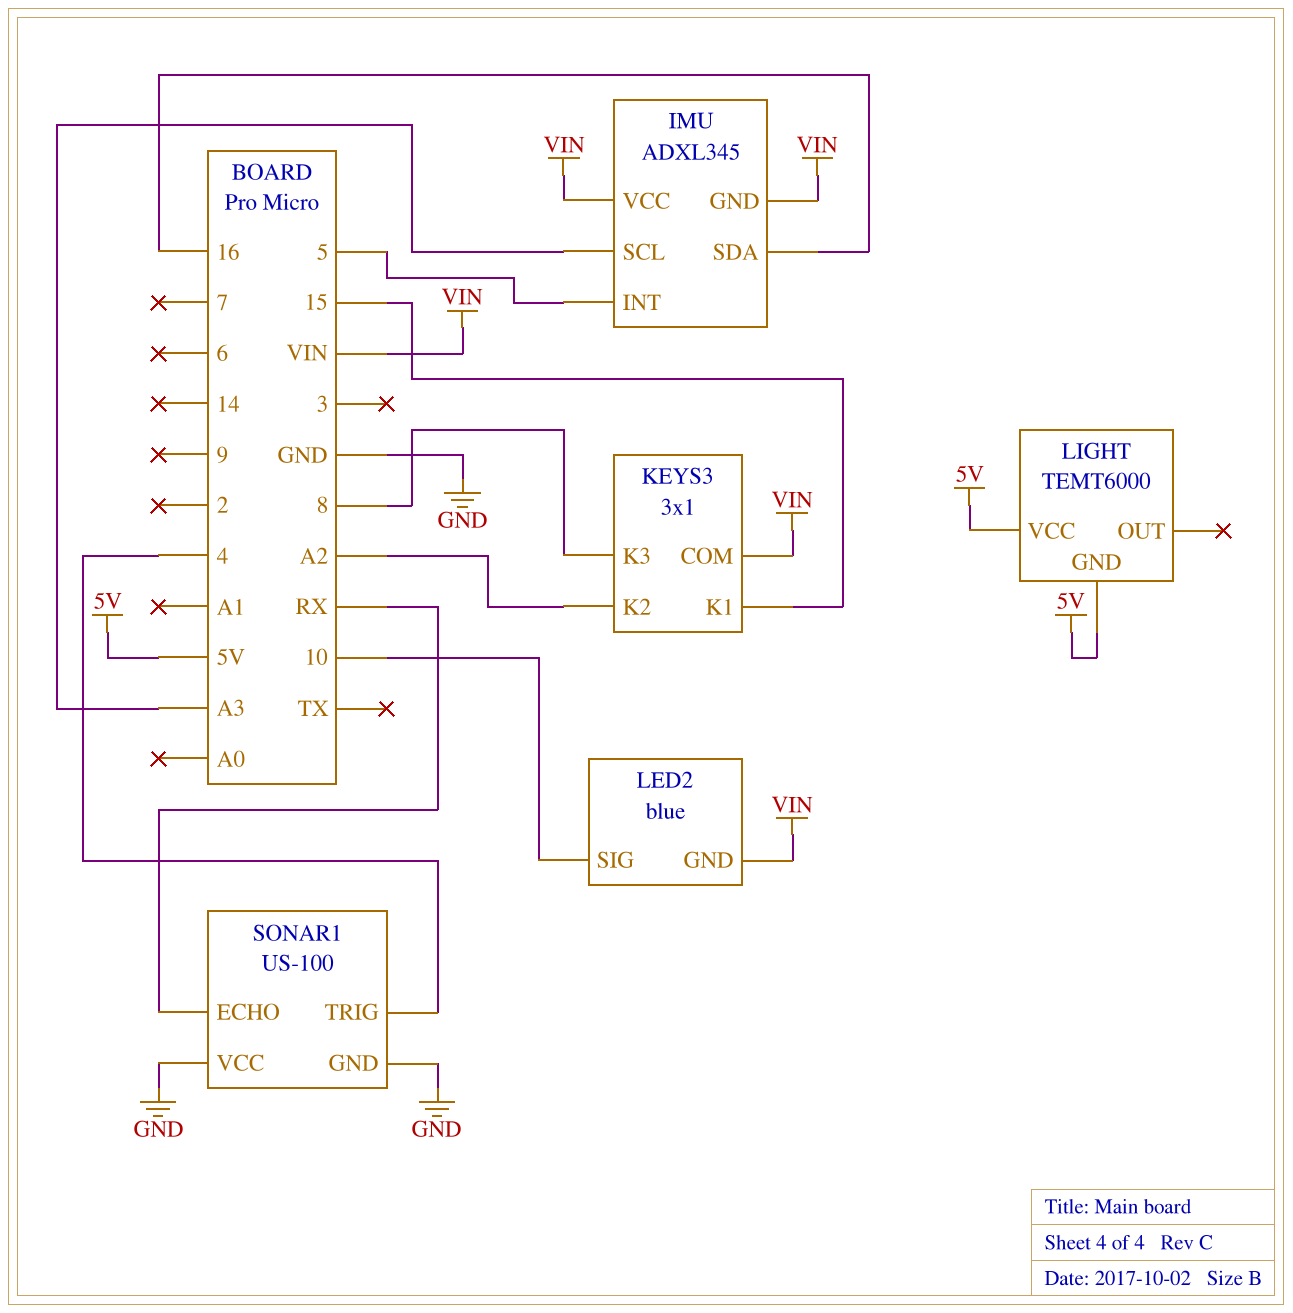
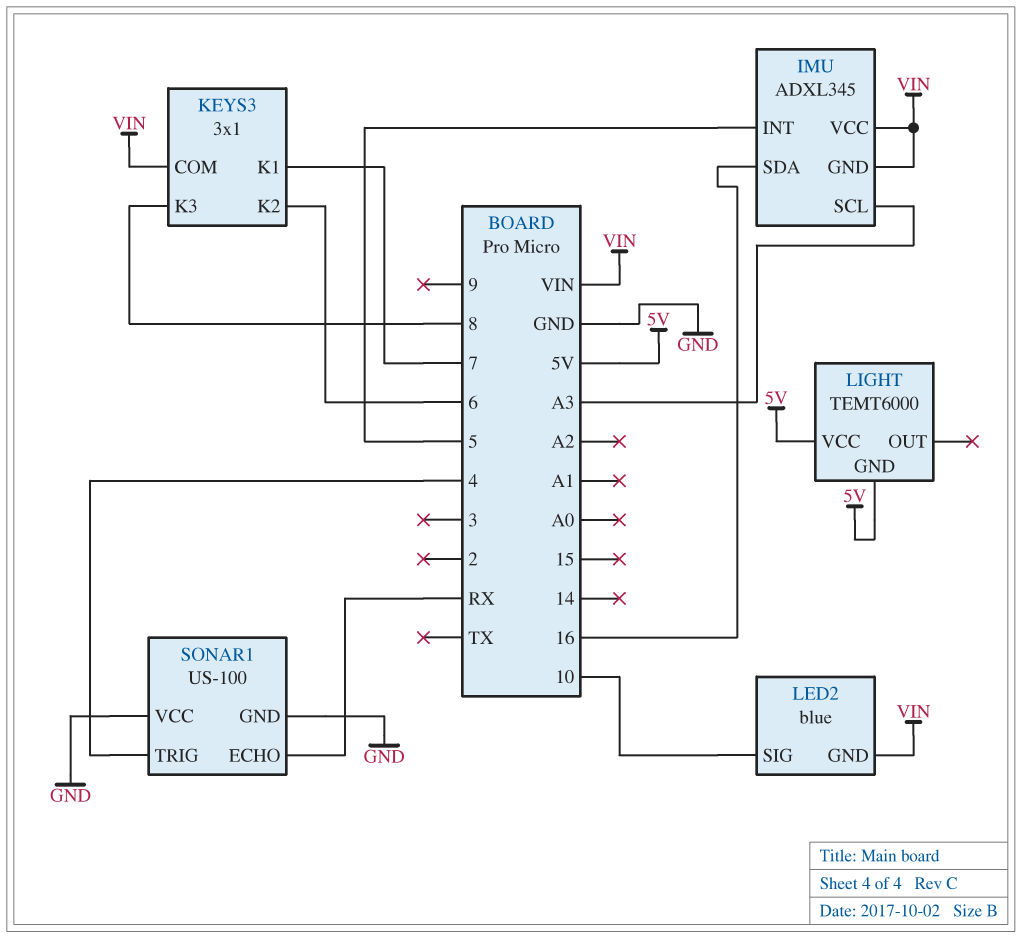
KEYS3 pin K1: 15 -> 7
KEYS3 pin K2: A2 -> 6

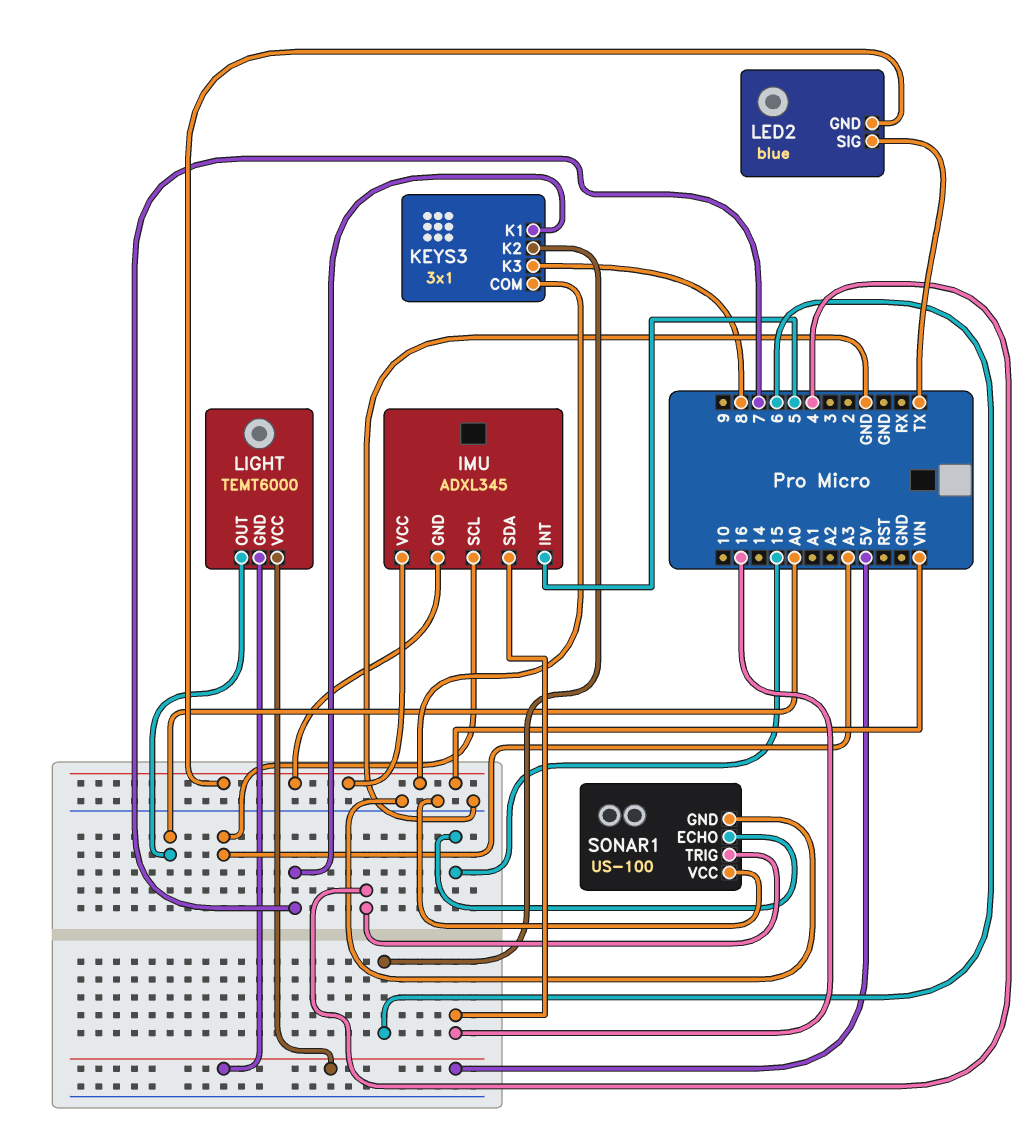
LED2 pin SIG: 10 -> TX
LIGHT pin OUT: none -> A0
SONAR1 pin ECHO: RX -> 15

